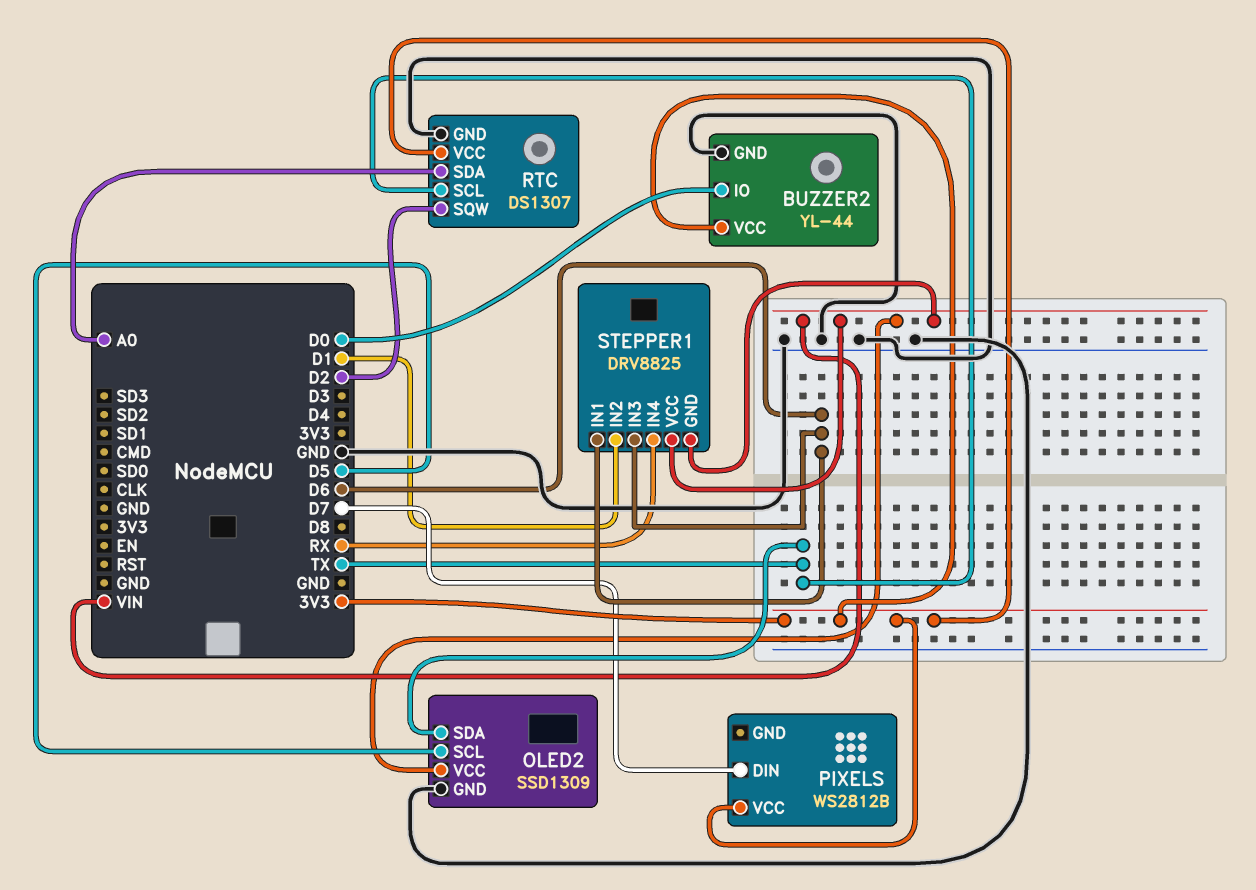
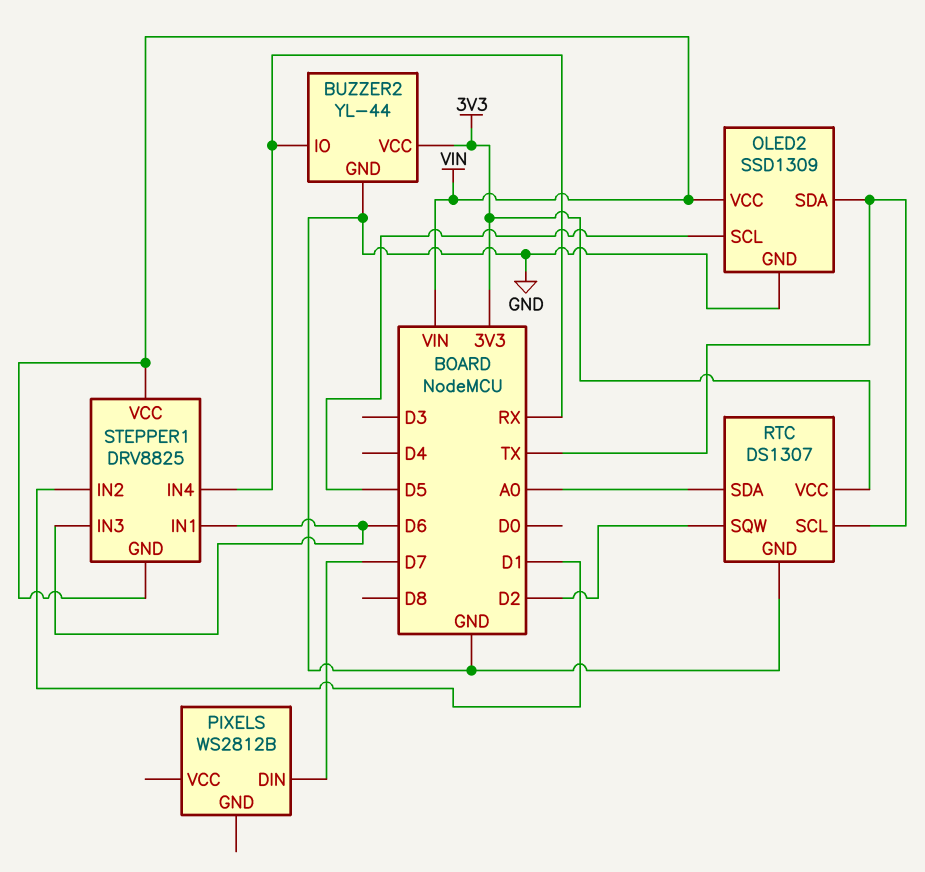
BUZZER2 pin IO: D0 -> RX
PIXELS pin VCC: 3V3 -> none

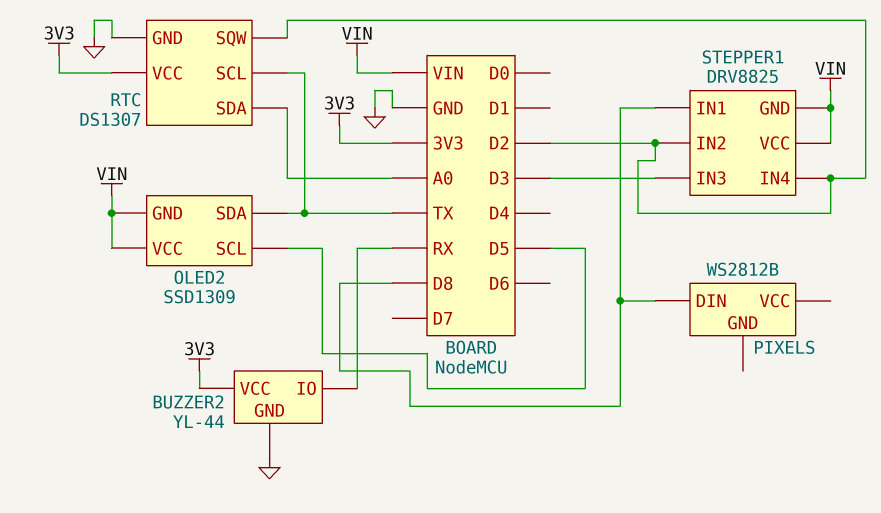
OLED2 pin GND: GND -> VIN
PIXELS pin DIN: D7 -> D8
STEPPER1 pin IN1: D6 -> D8
STEPPER1 pin IN2: D1 -> D2
STEPPER1 pin IN3: D6 -> D3
STEPPER1 pin IN4: RX -> D2

